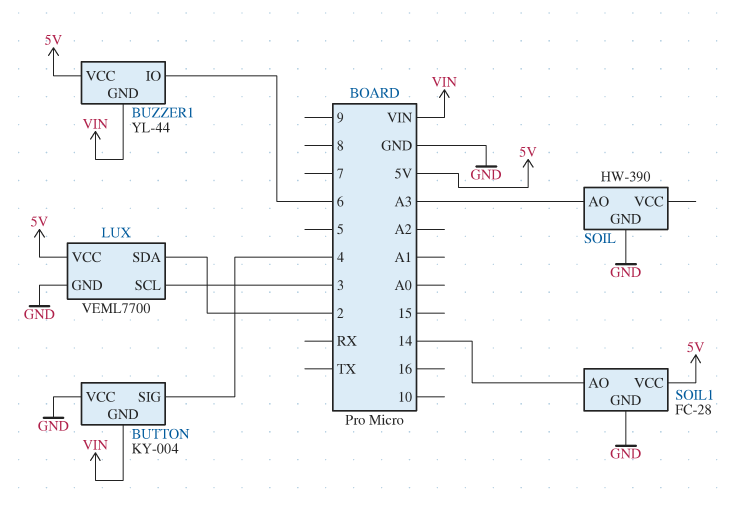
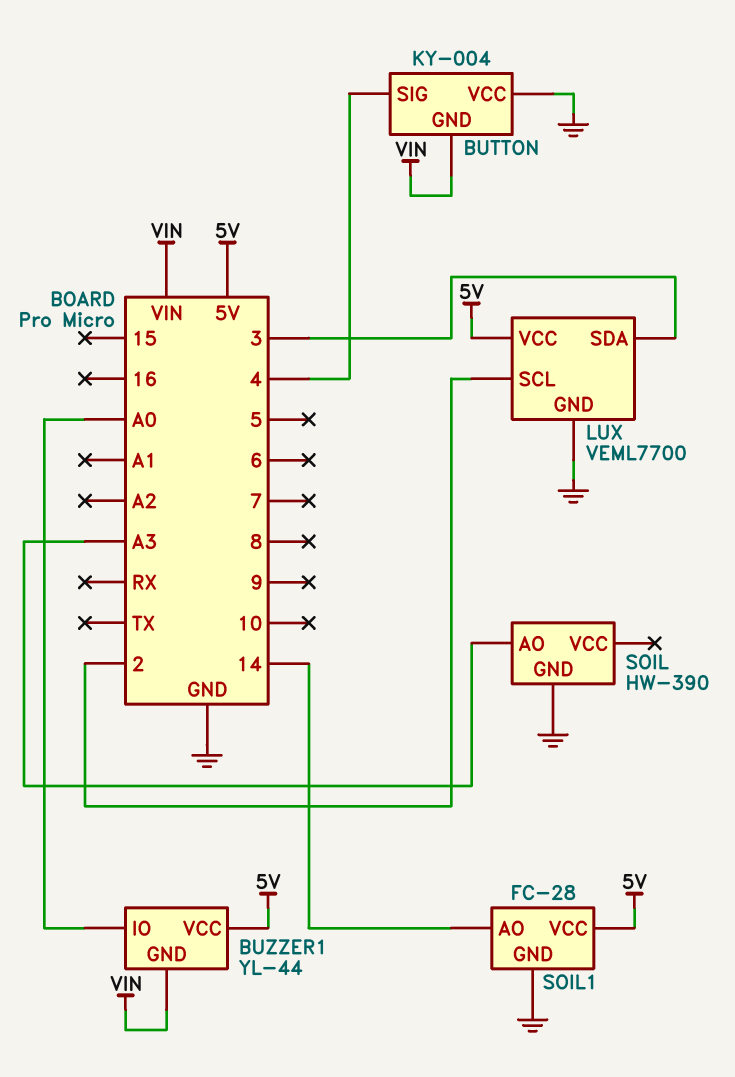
BUZZER1 pin IO: 6 -> A0
LUX pin SCL: 3 -> 2
LUX pin SDA: 2 -> 3

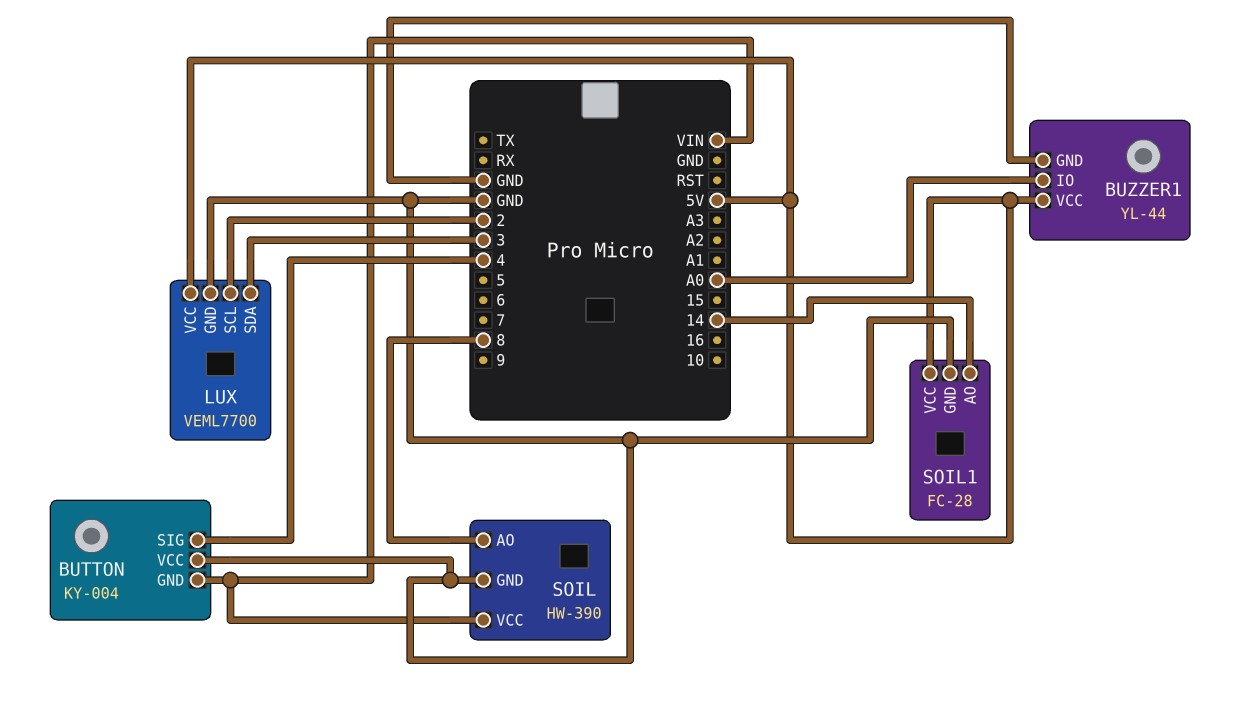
BUZZER1 pin GND: VIN -> GND
SOIL pin AO: A3 -> 8
SOIL pin VCC: none -> VIN

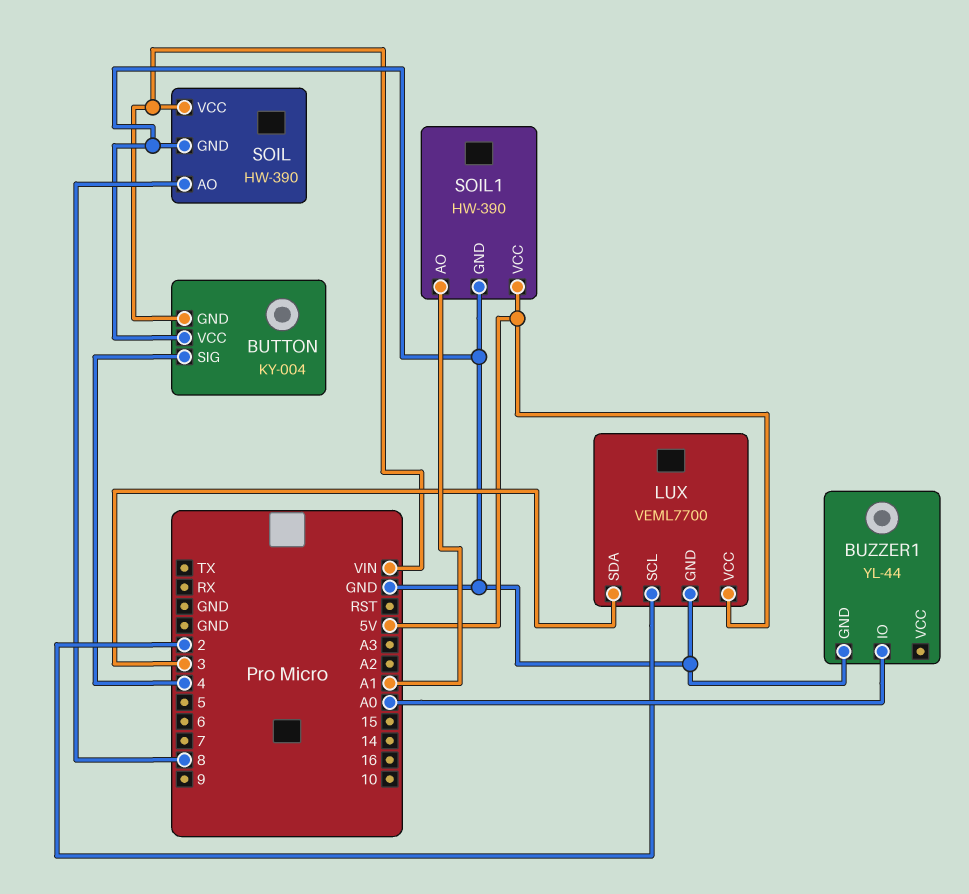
BUZZER1 pin VCC: 5V -> none
SOIL1: FC-28 -> HW-390
SOIL1 pin AO: 14 -> A1

